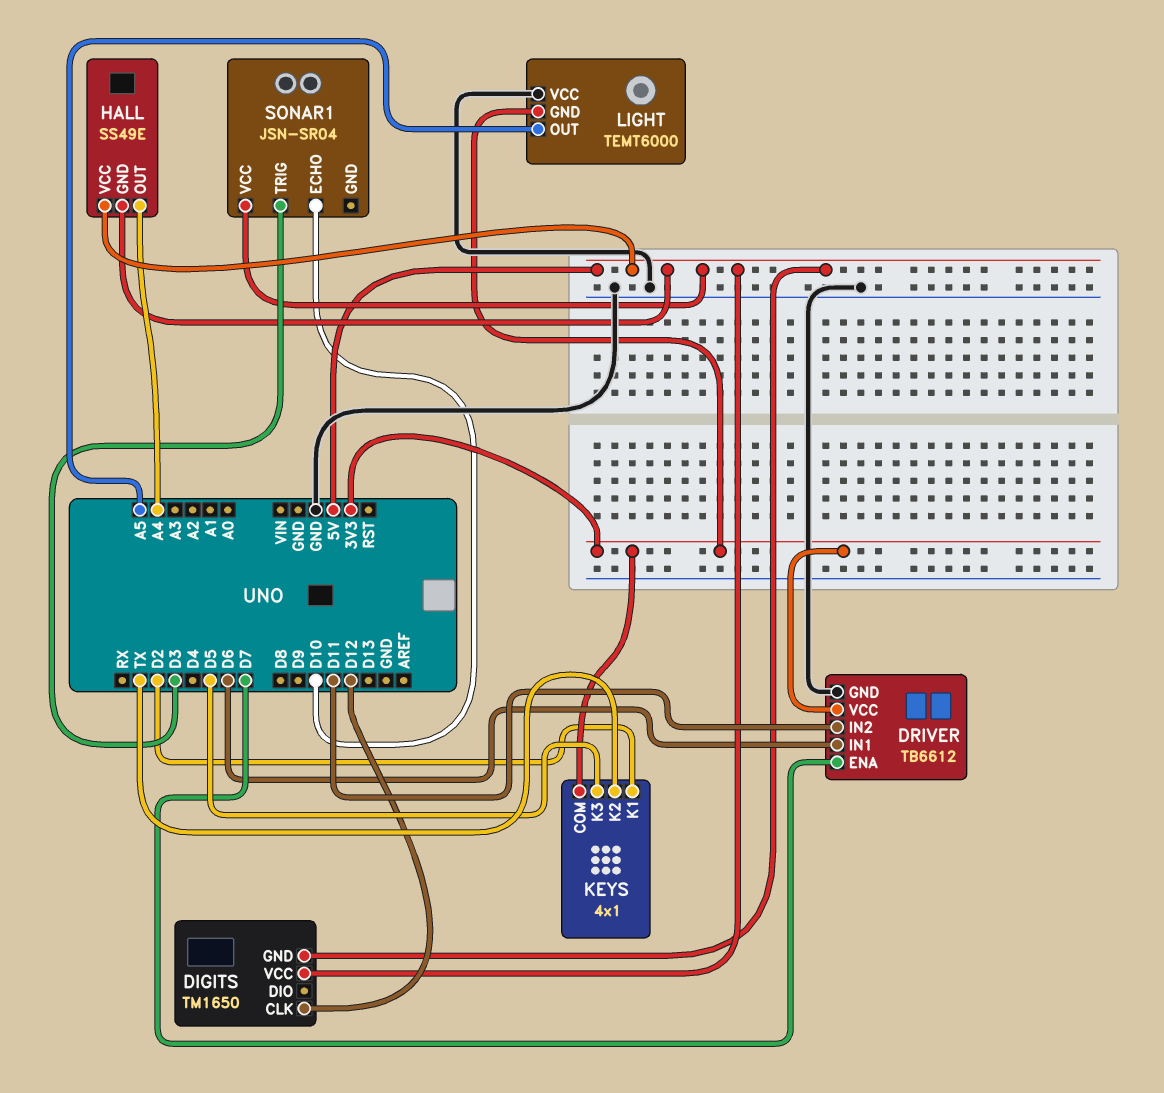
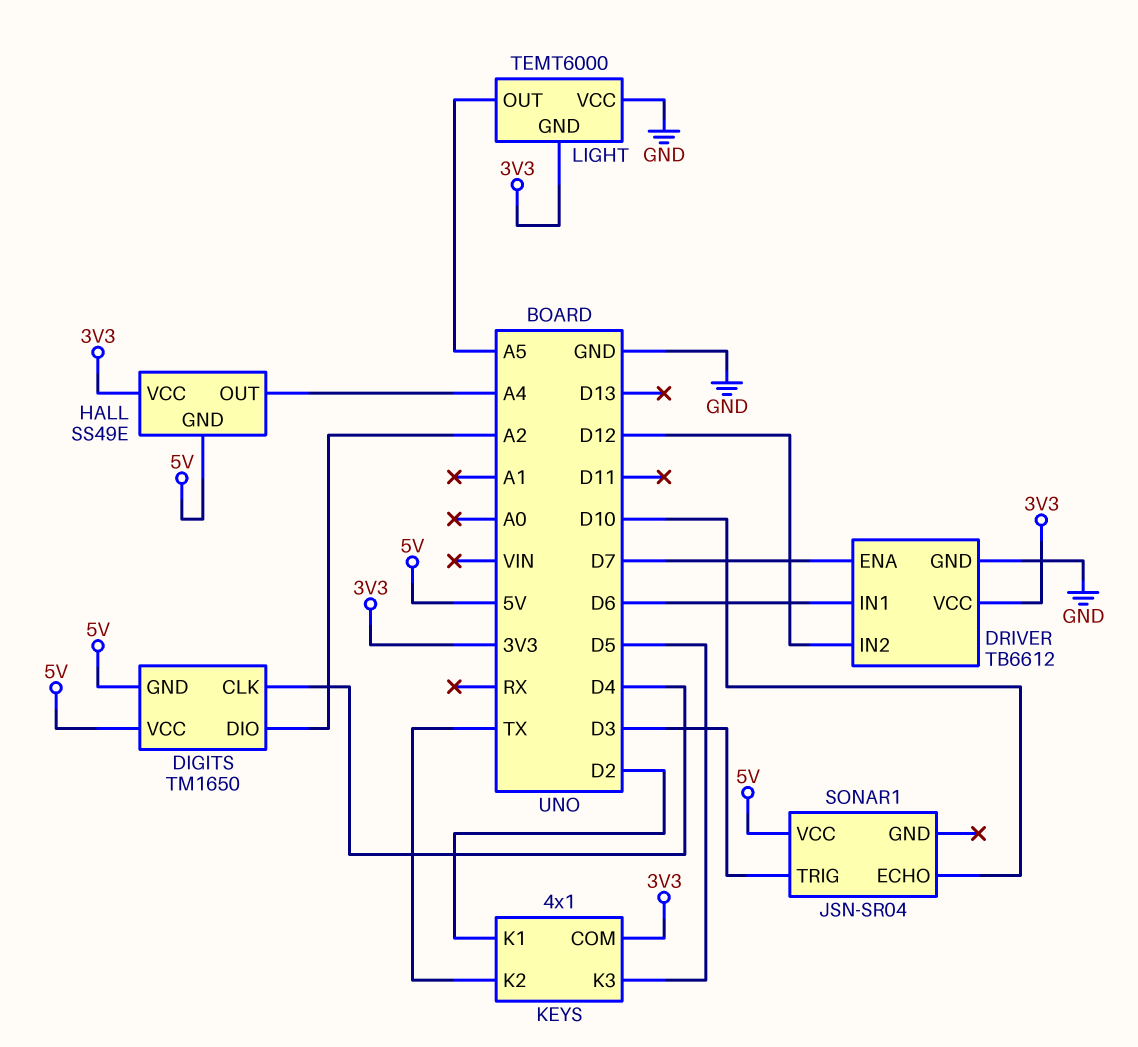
DIGITS pin CLK: D12 -> D4
DIGITS pin DIO: none -> A2
DRIVER pin IN2: D11 -> D12
HALL pin VCC: 5V -> 3V3

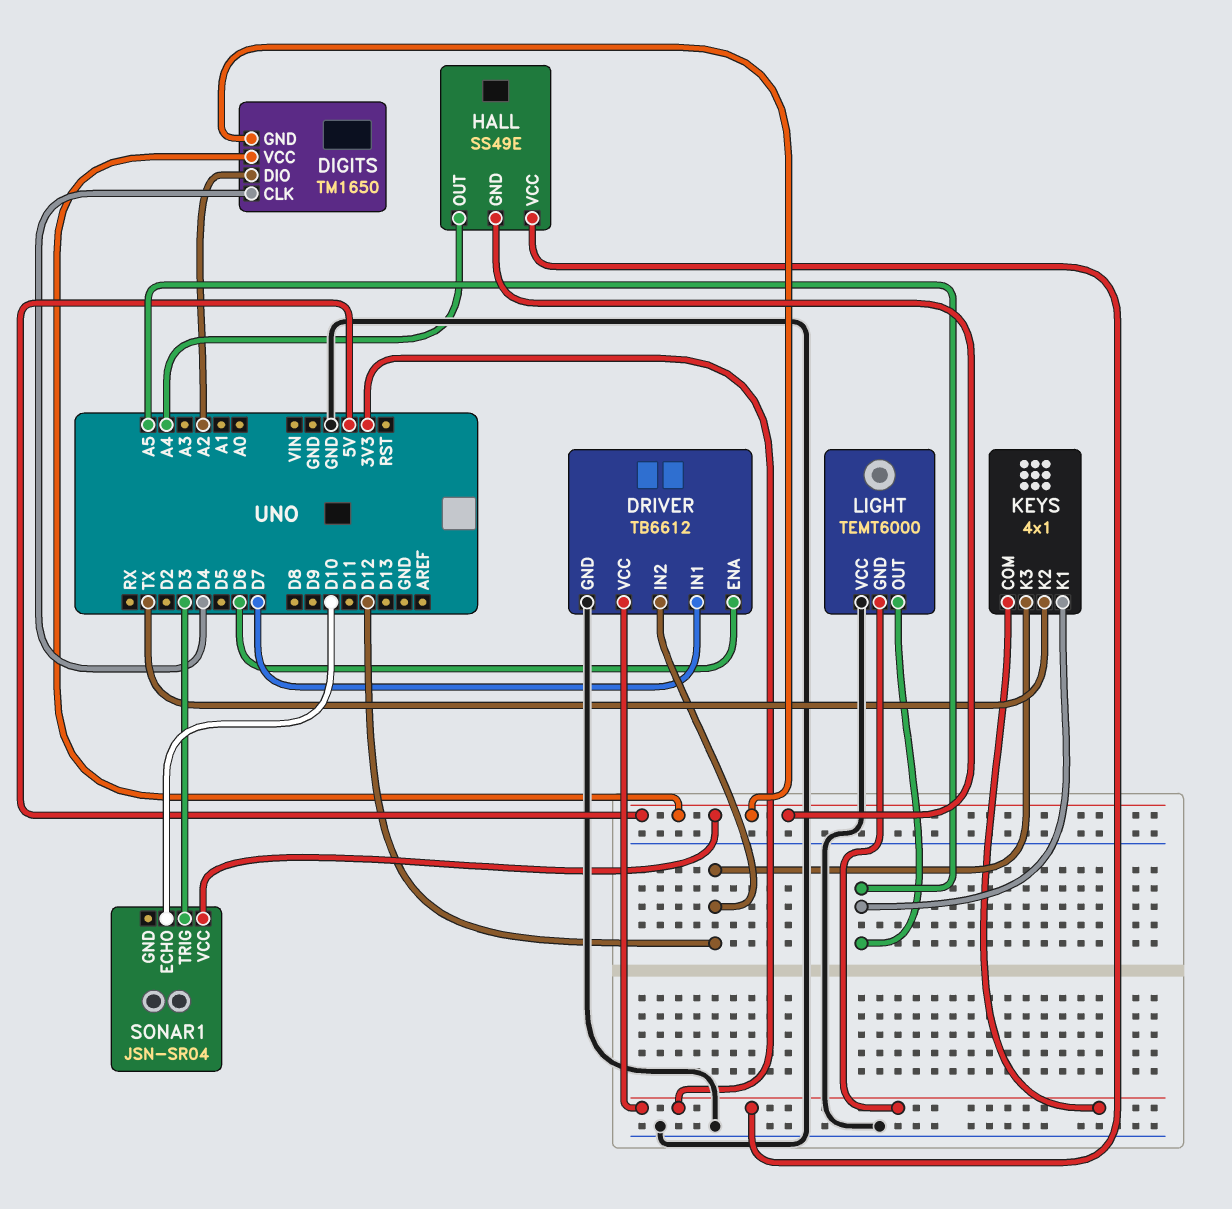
DRIVER pin ENA: D7 -> D6
DRIVER pin IN1: D6 -> D7
KEYS pin K1: D2 -> A5
KEYS pin K3: D5 -> D12

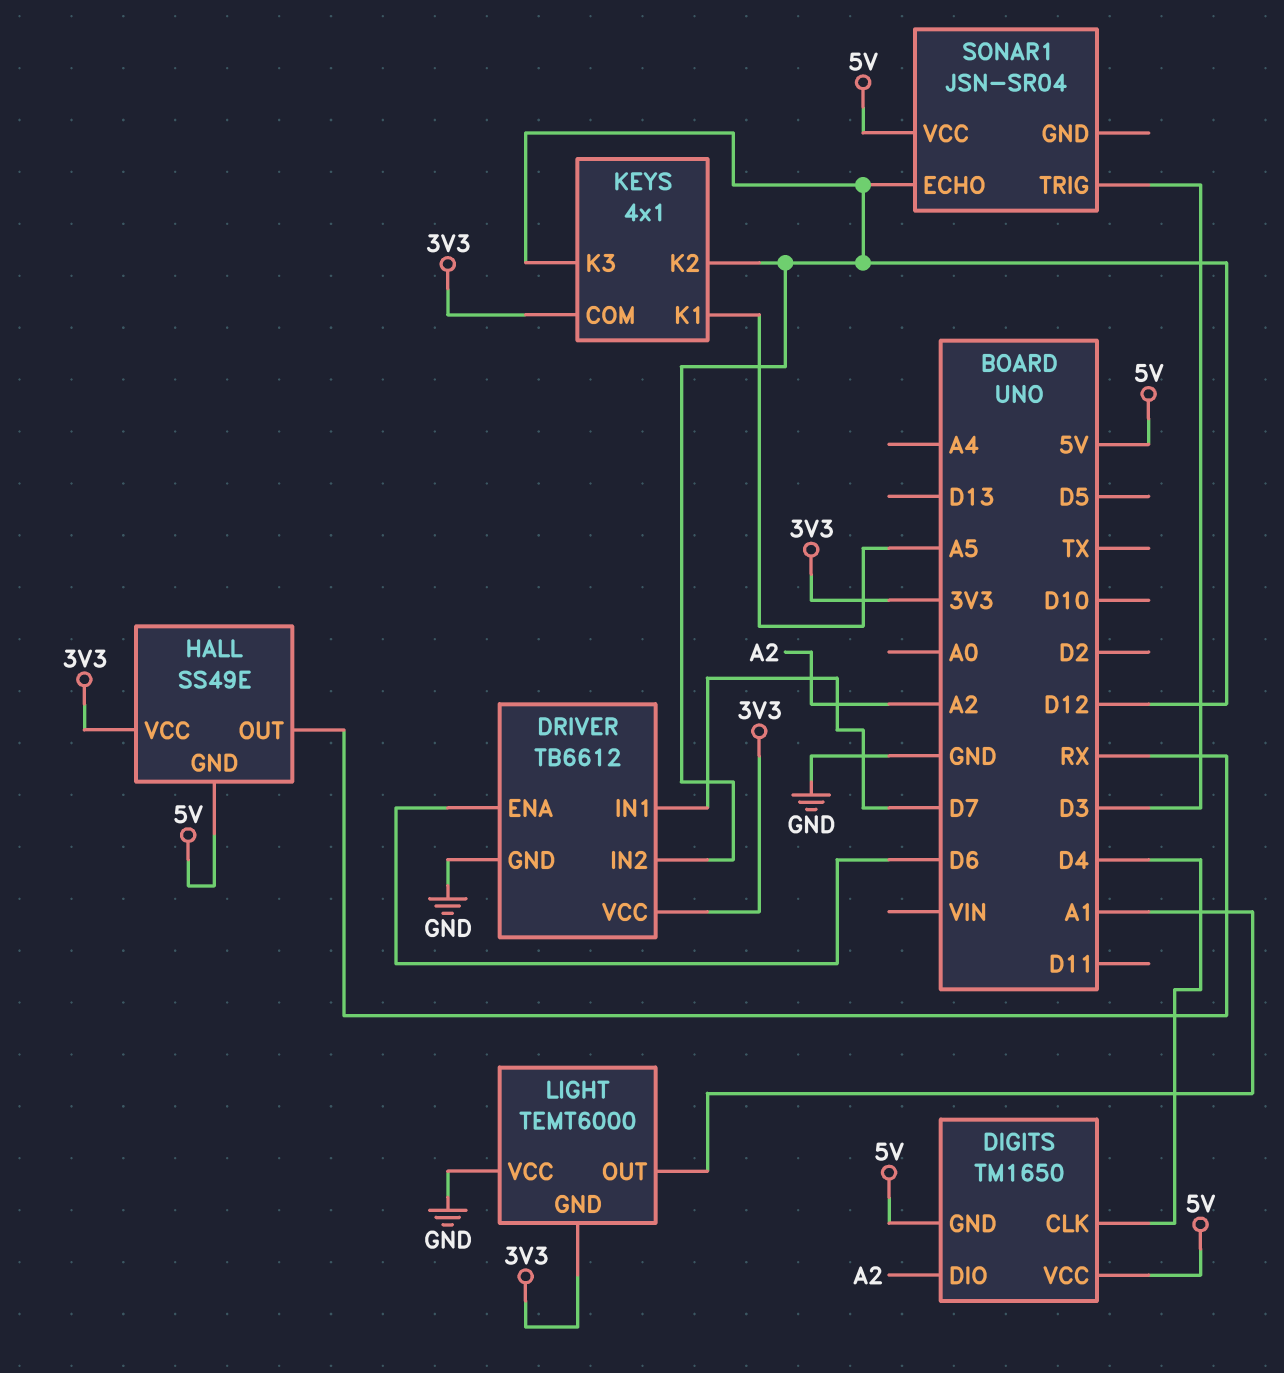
HALL pin OUT: A4 -> RX
KEYS pin K2: TX -> D12
LIGHT pin OUT: A5 -> A1
SONAR1 pin ECHO: D10 -> D12

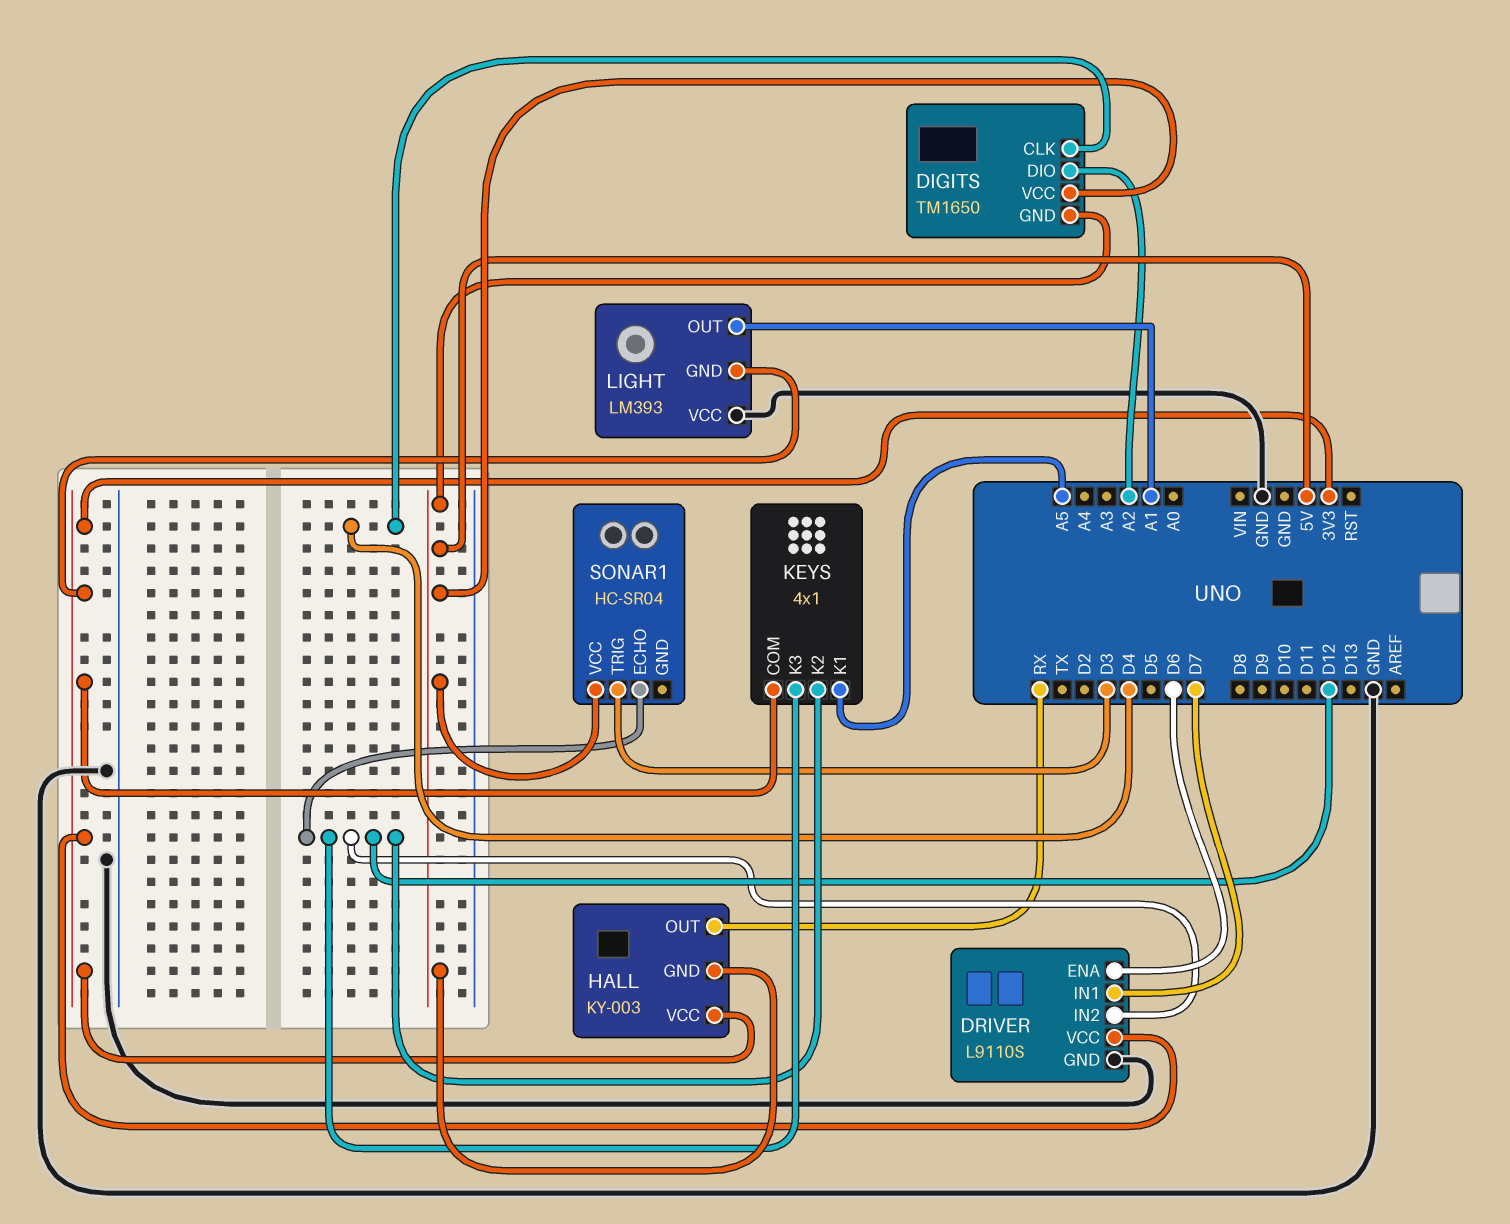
DRIVER: TB6612 -> L9110S
HALL: SS49E -> KY-003
LIGHT: TEMT6000 -> LM393
SONAR1: JSN-SR04 -> HC-SR04

